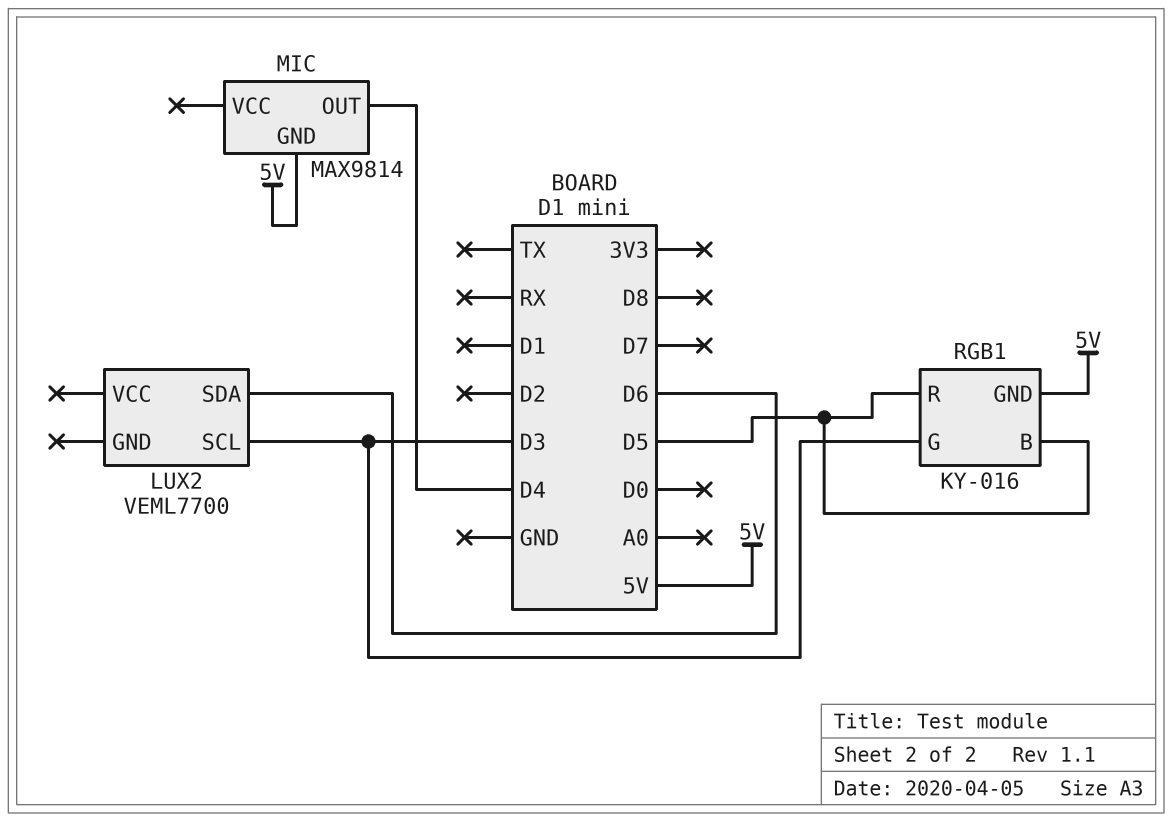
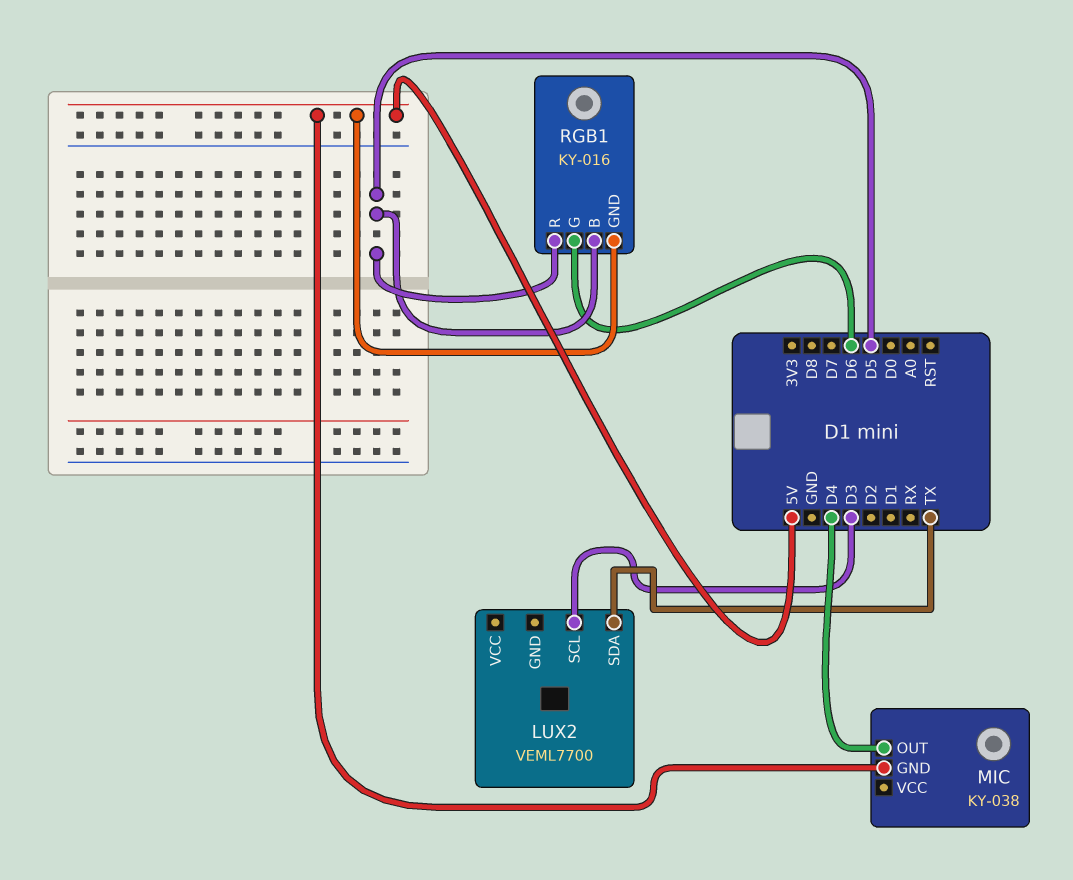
LUX2 pin SDA: D6 -> TX
MIC: MAX9814 -> KY-038
RGB1 pin G: D3 -> D6

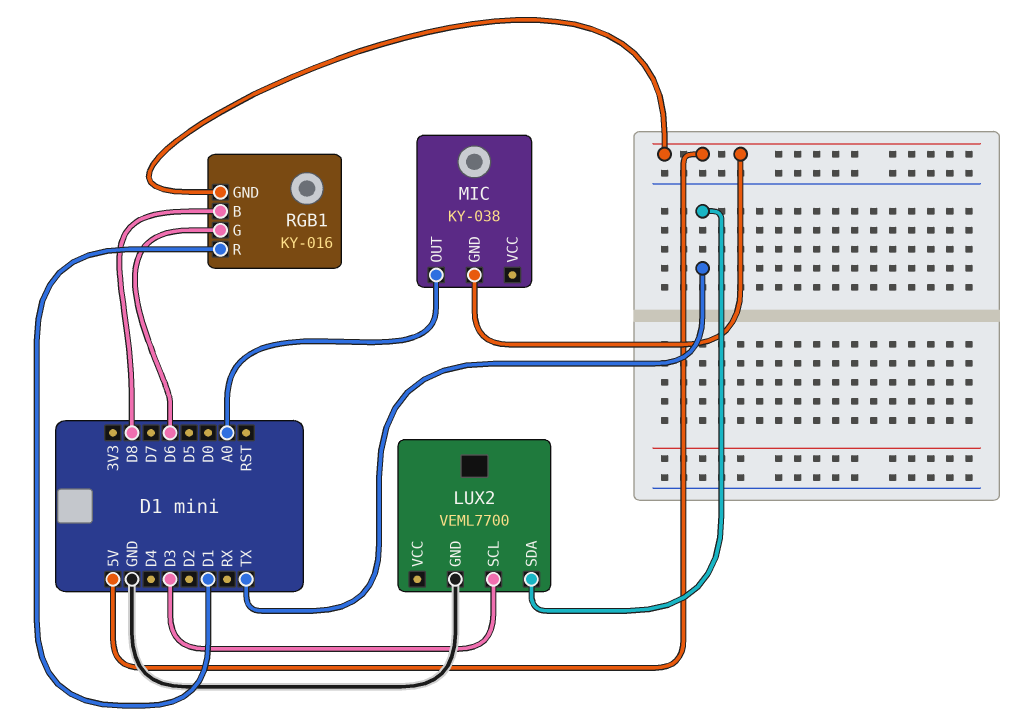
LUX2 pin GND: none -> GND
MIC pin OUT: D4 -> A0
RGB1 pin B: D5 -> D8
RGB1 pin R: D5 -> D1

